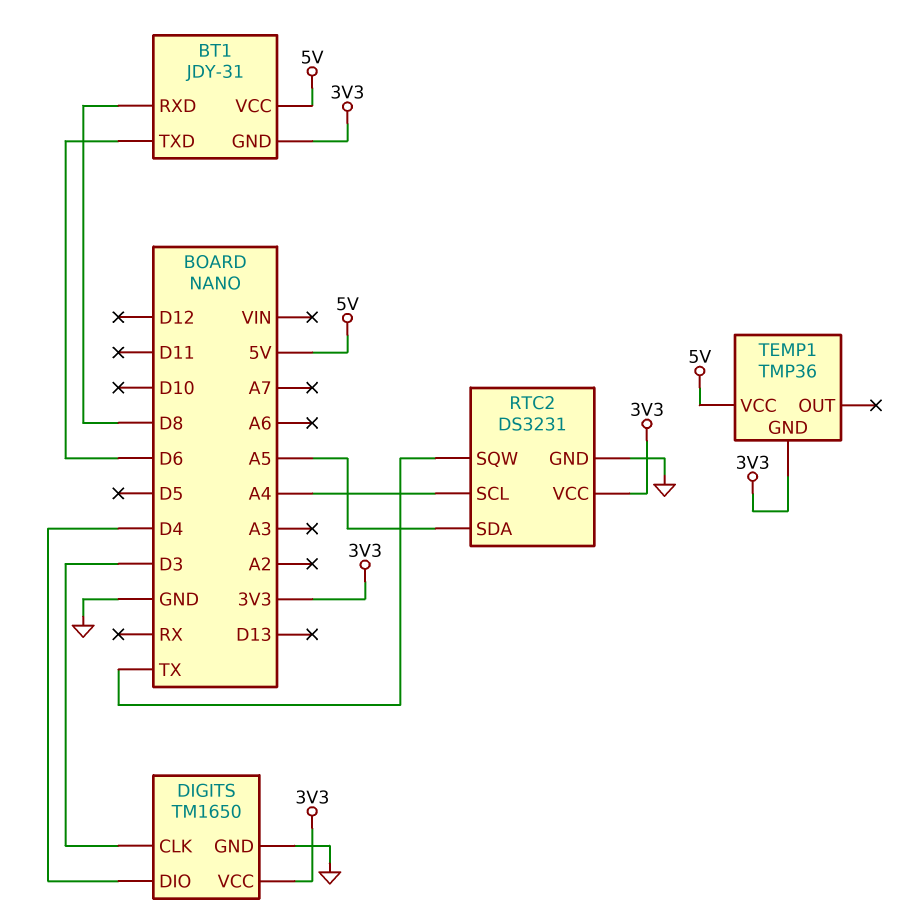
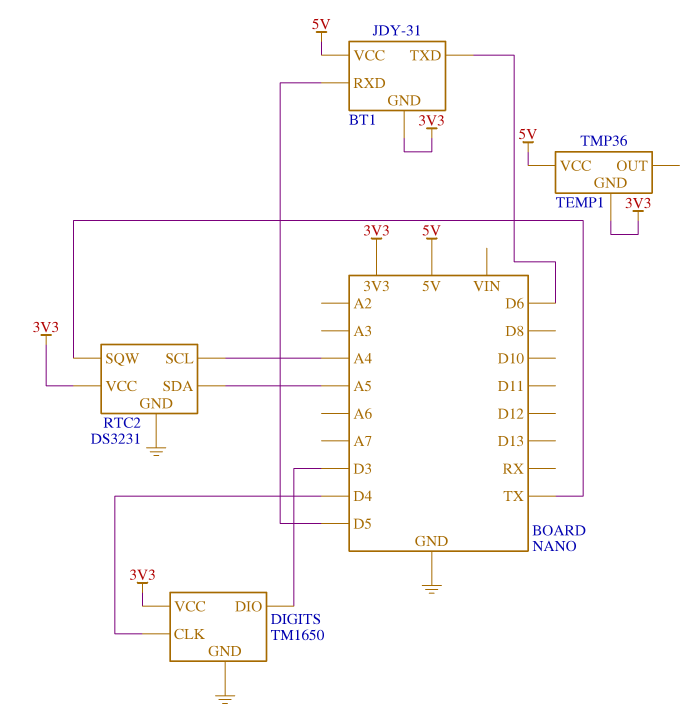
BT1 pin RXD: D8 -> D5
DIGITS pin CLK: D3 -> D4
DIGITS pin DIO: D4 -> D3

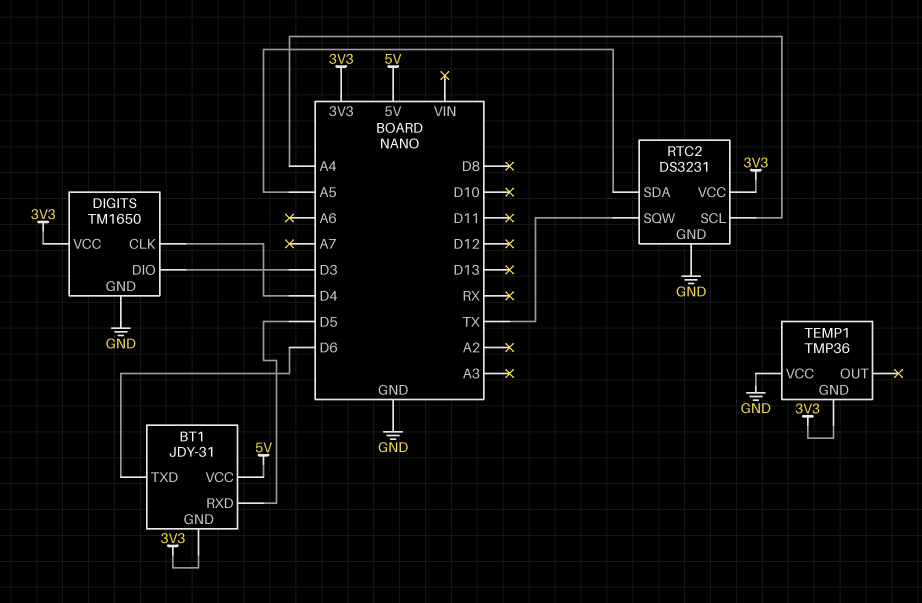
TEMP1 pin VCC: 5V -> GND

